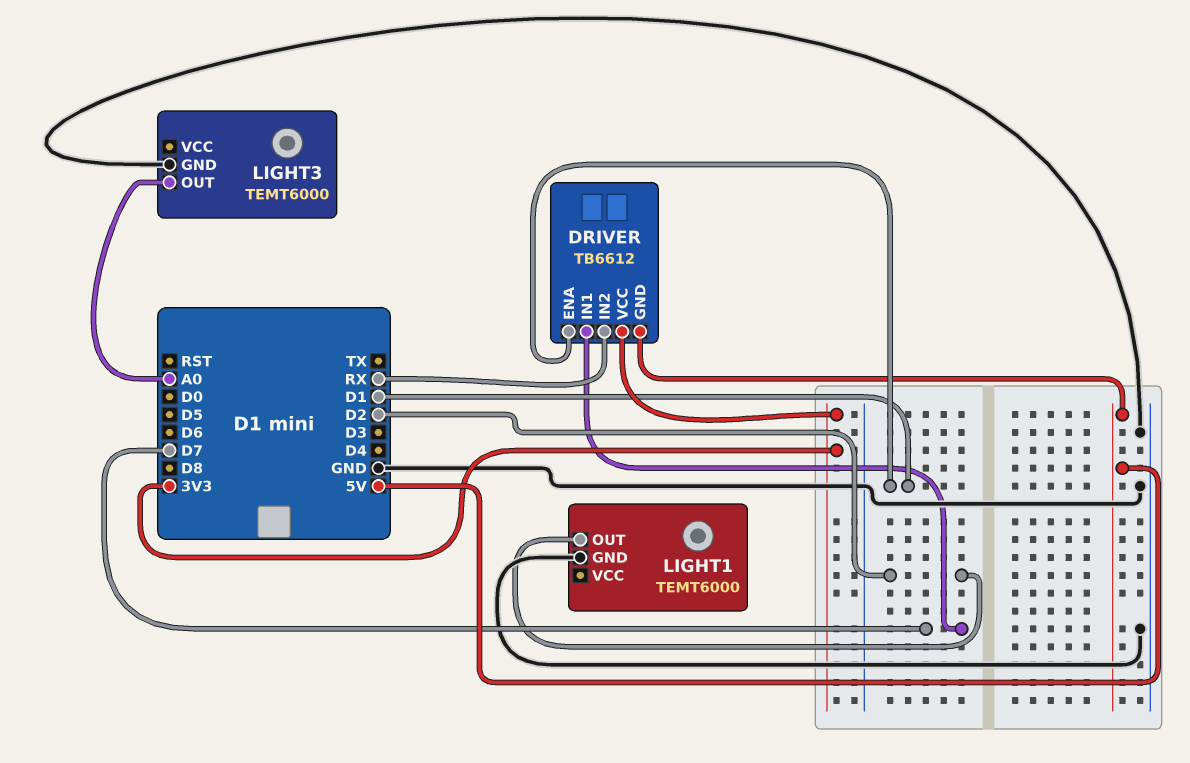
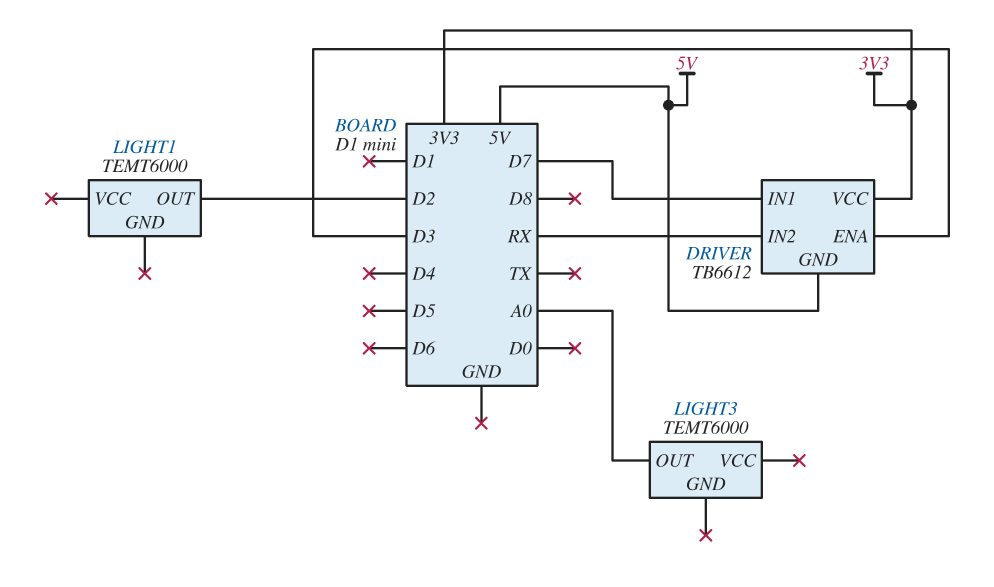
DRIVER pin ENA: D1 -> D3
LIGHT1 pin GND: GND -> none
LIGHT3 pin GND: GND -> none

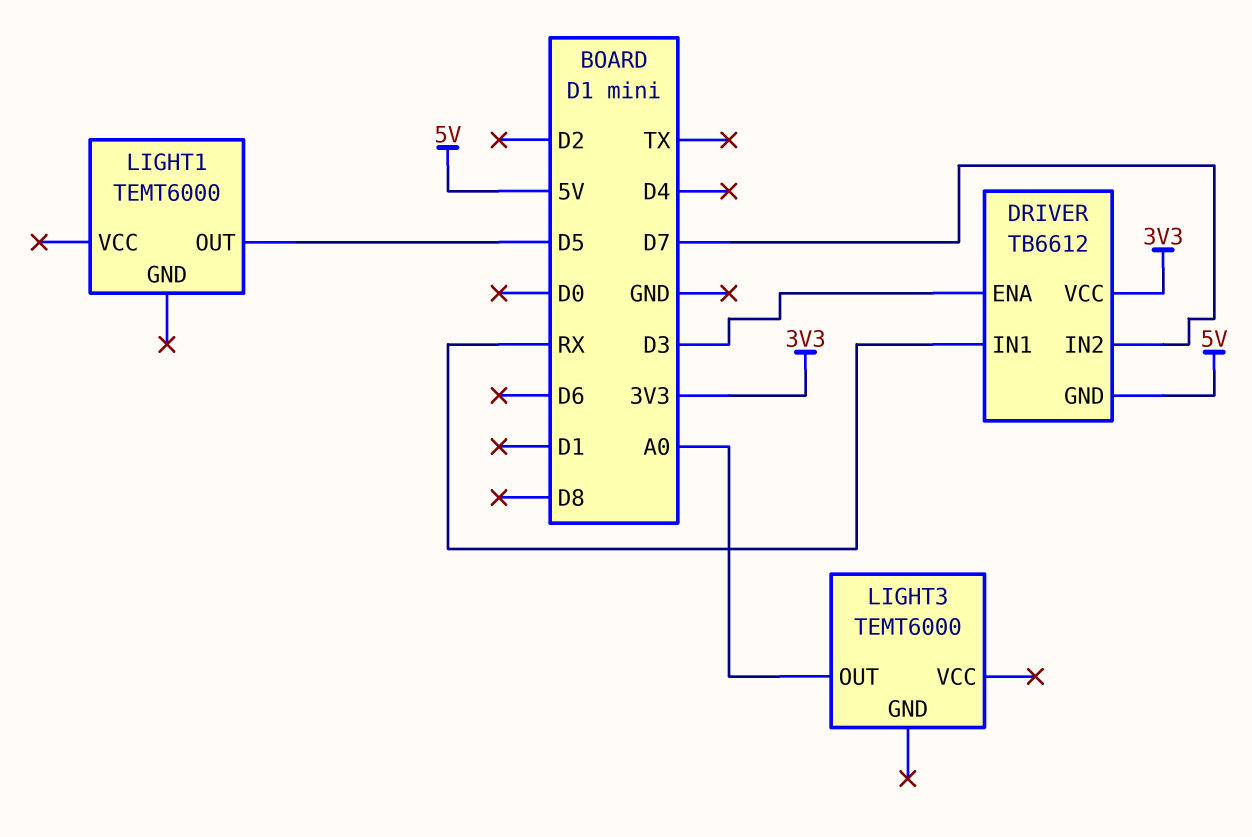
DRIVER pin IN1: D7 -> RX
DRIVER pin IN2: RX -> D7
LIGHT1 pin OUT: D2 -> D5

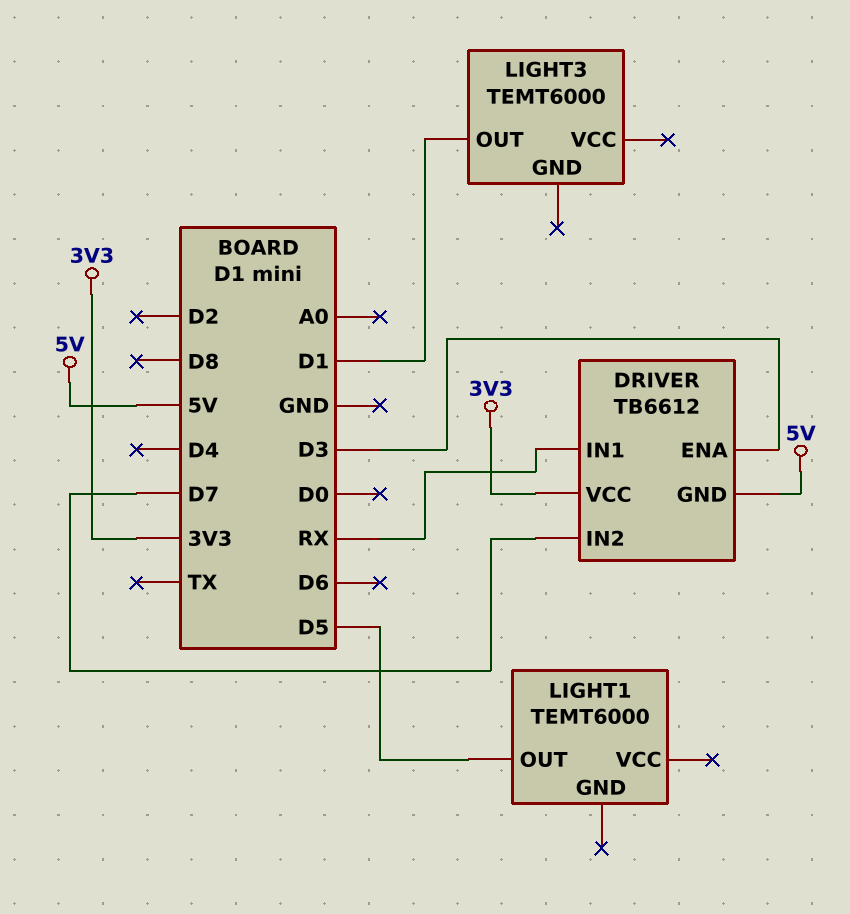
LIGHT3 pin OUT: A0 -> D1

